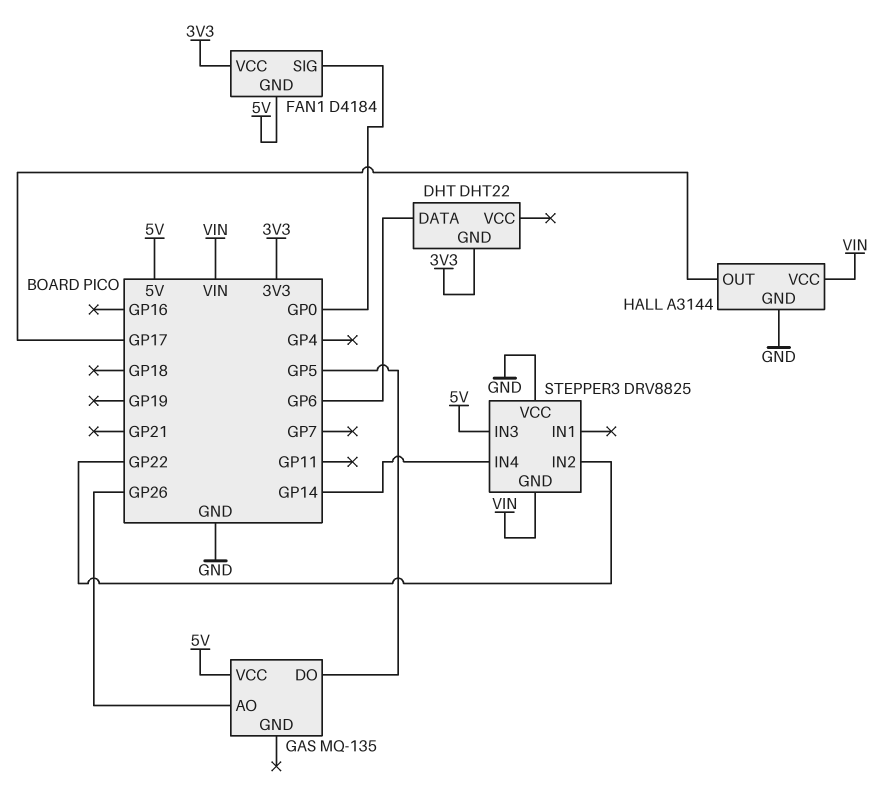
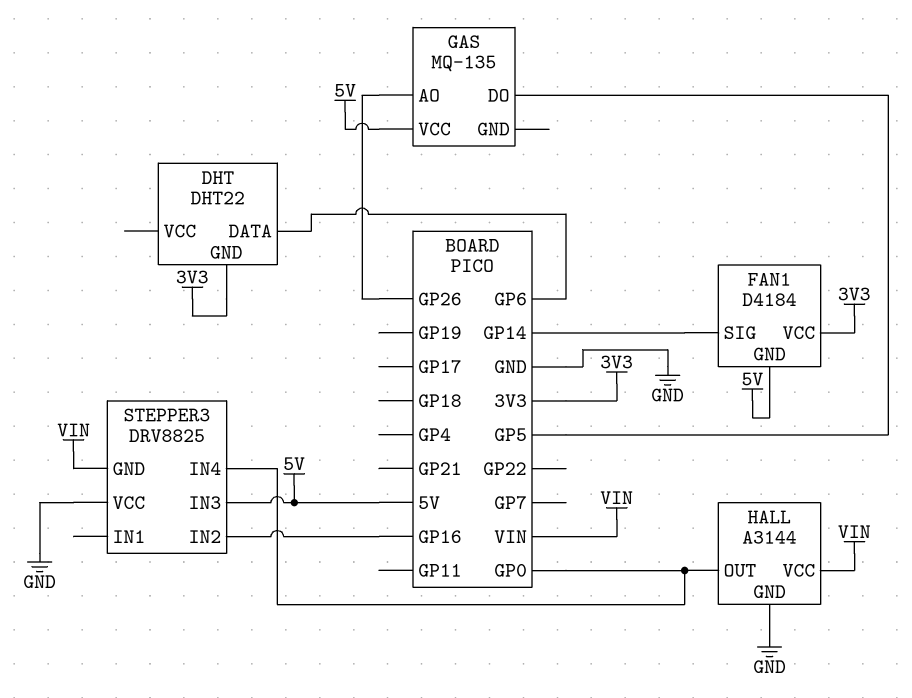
FAN1 pin SIG: GP0 -> GP14
HALL pin OUT: GP17 -> GP0
STEPPER3 pin IN2: GP22 -> GP16
STEPPER3 pin IN4: GP14 -> GP0

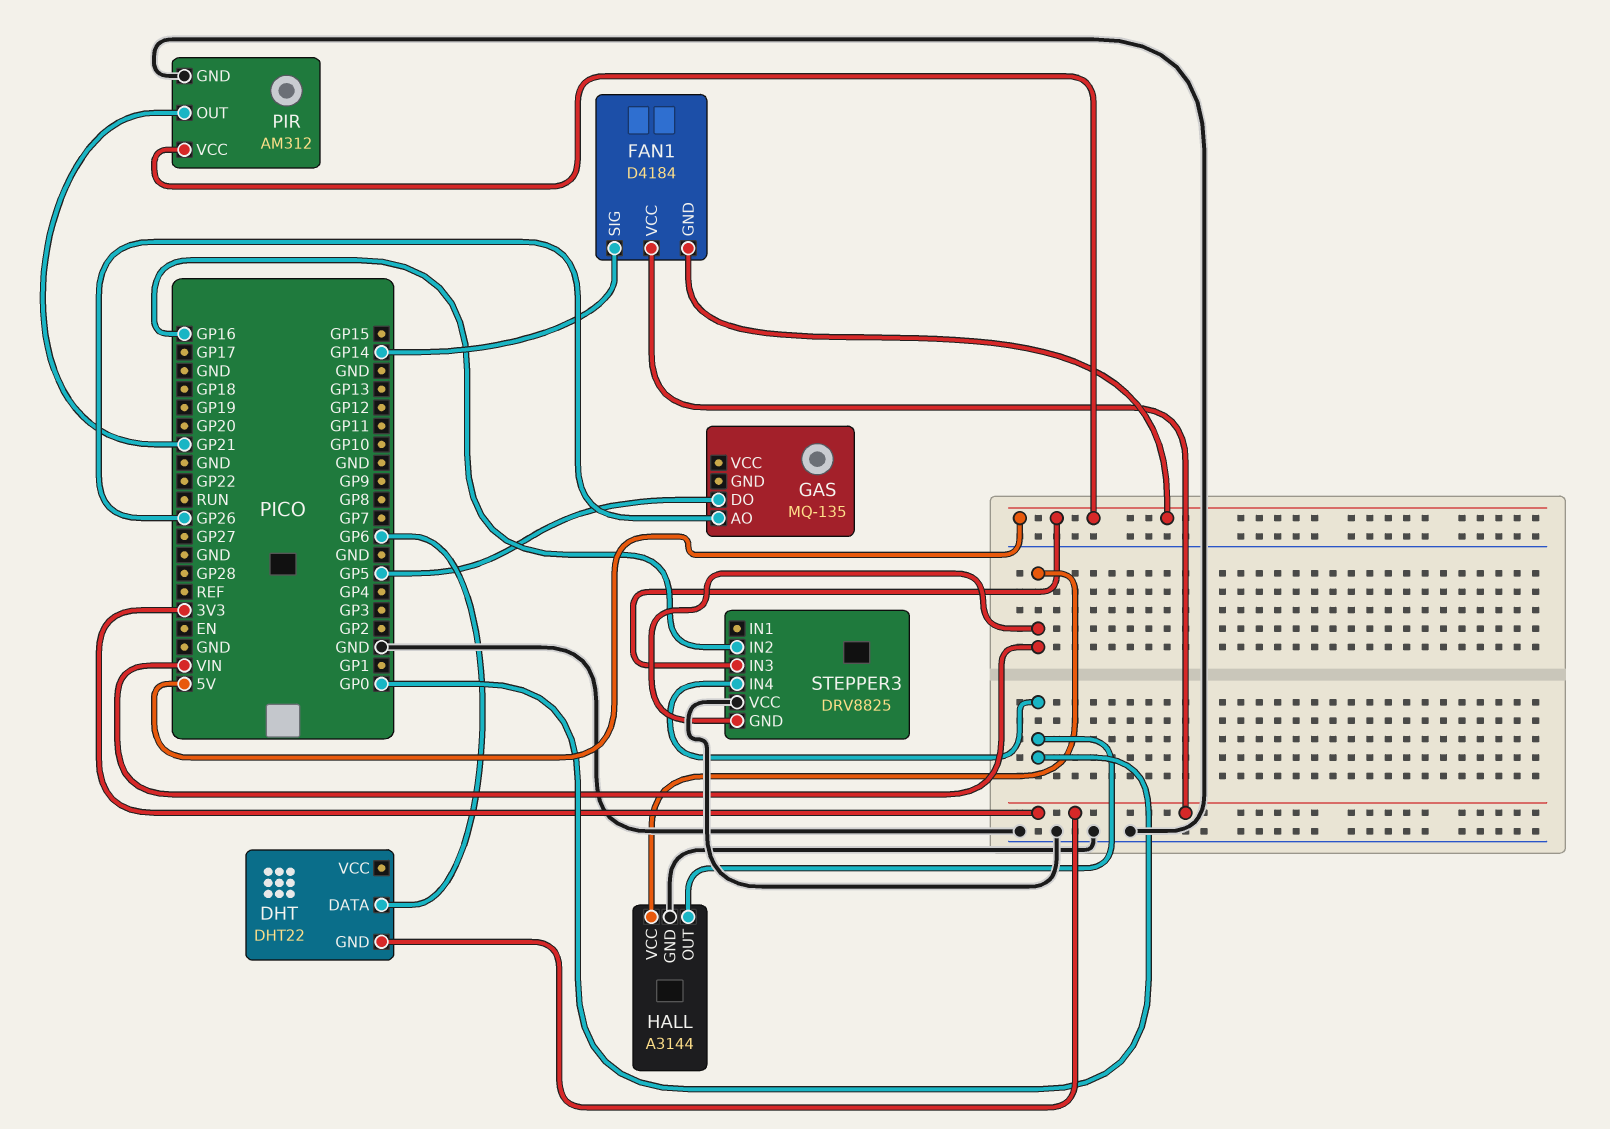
GAS pin VCC: 5V -> none
PIR: none -> AM312
PIR pin GND: none -> GND
PIR pin OUT: none -> GP21
PIR pin VCC: none -> 5V

